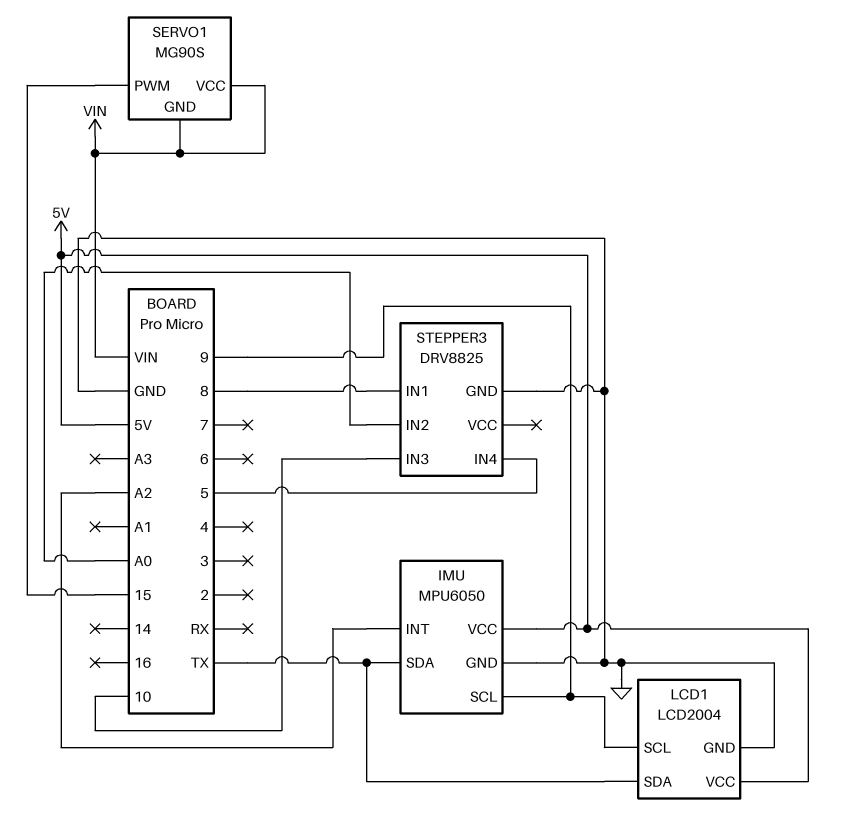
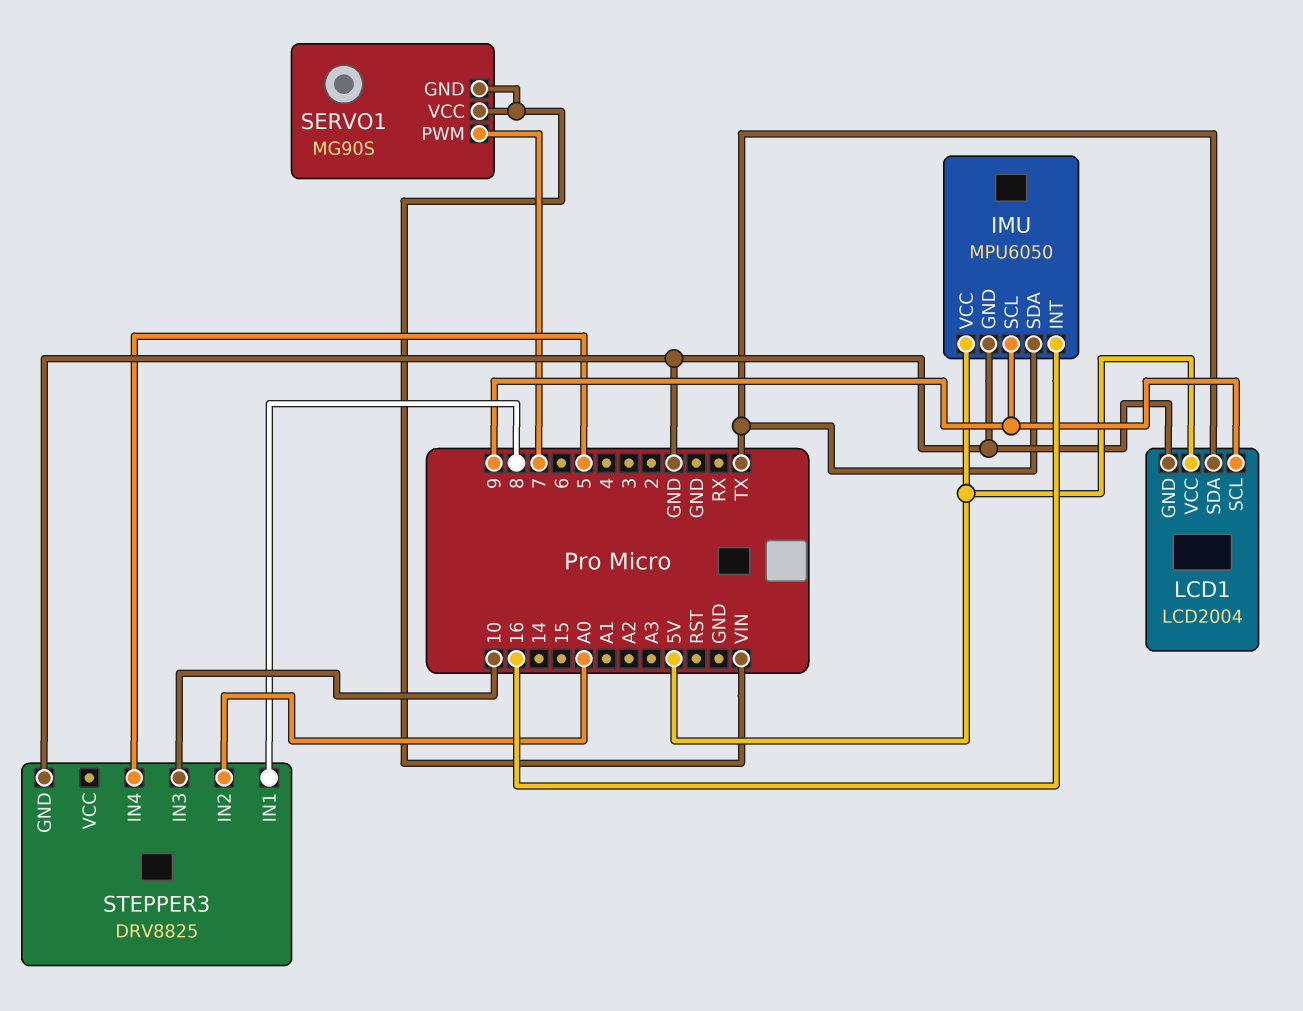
IMU pin INT: A2 -> 16
SERVO1 pin PWM: 15 -> 7

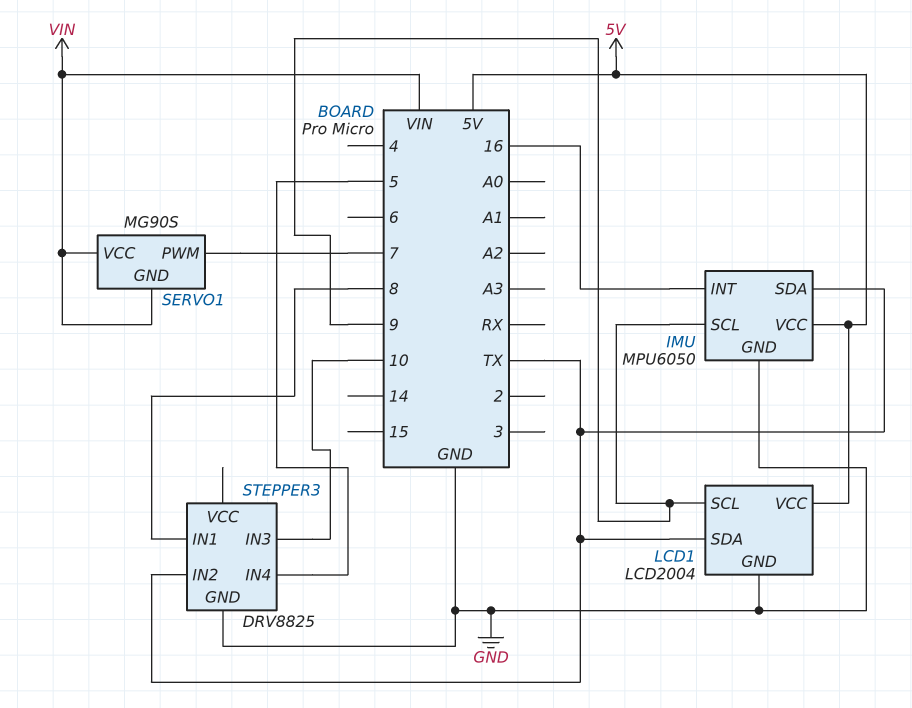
STEPPER3 pin IN2: A0 -> TX

